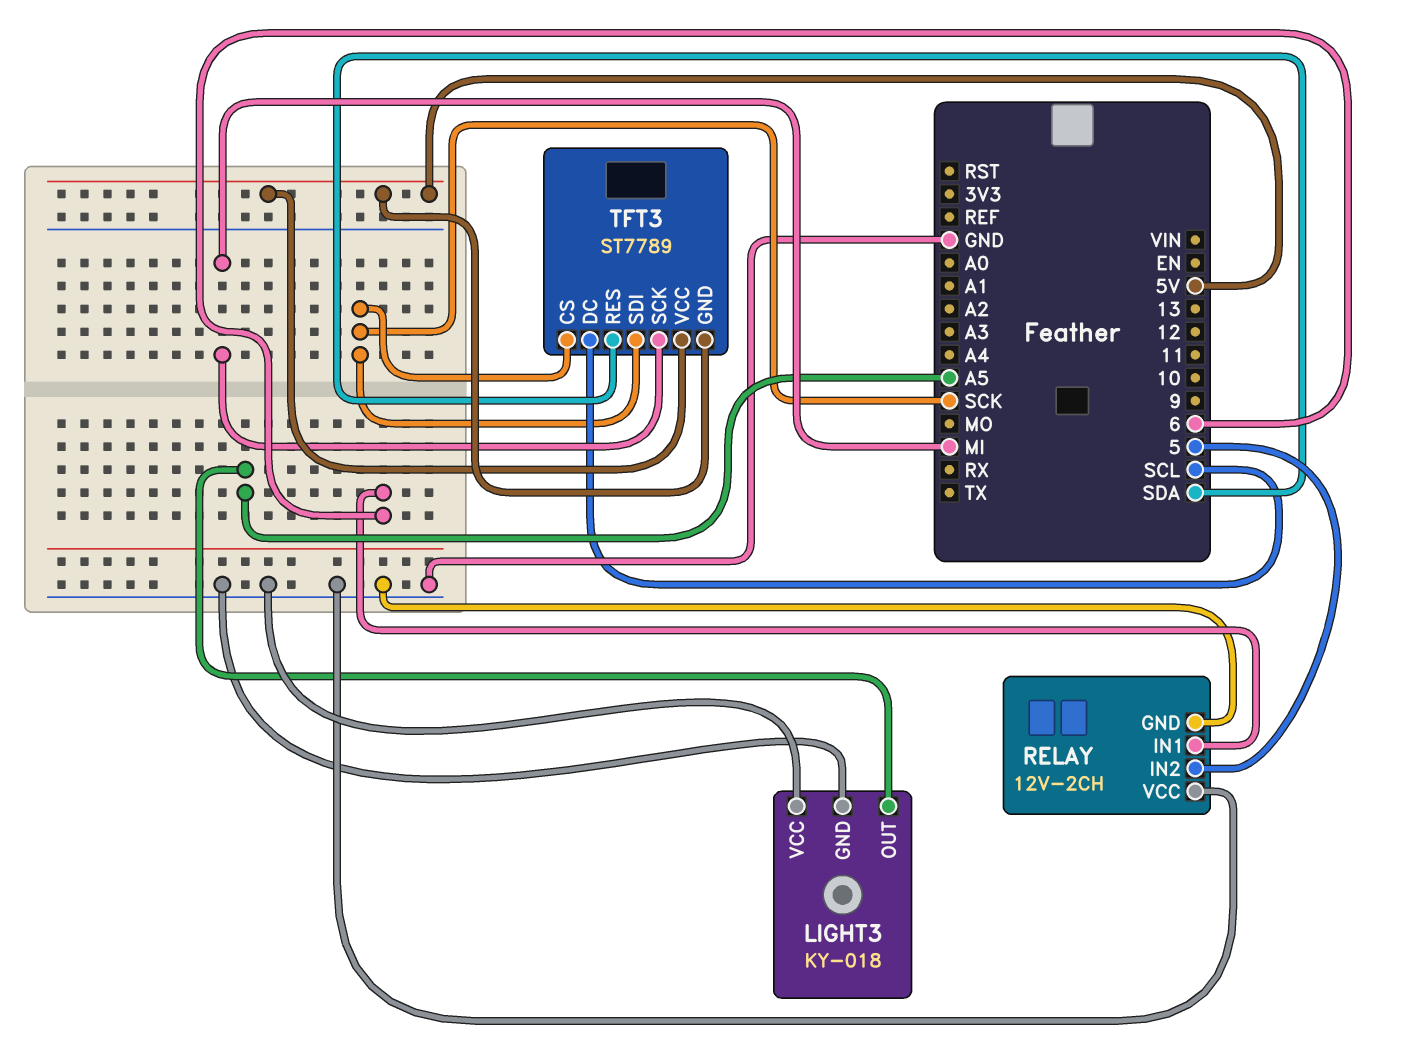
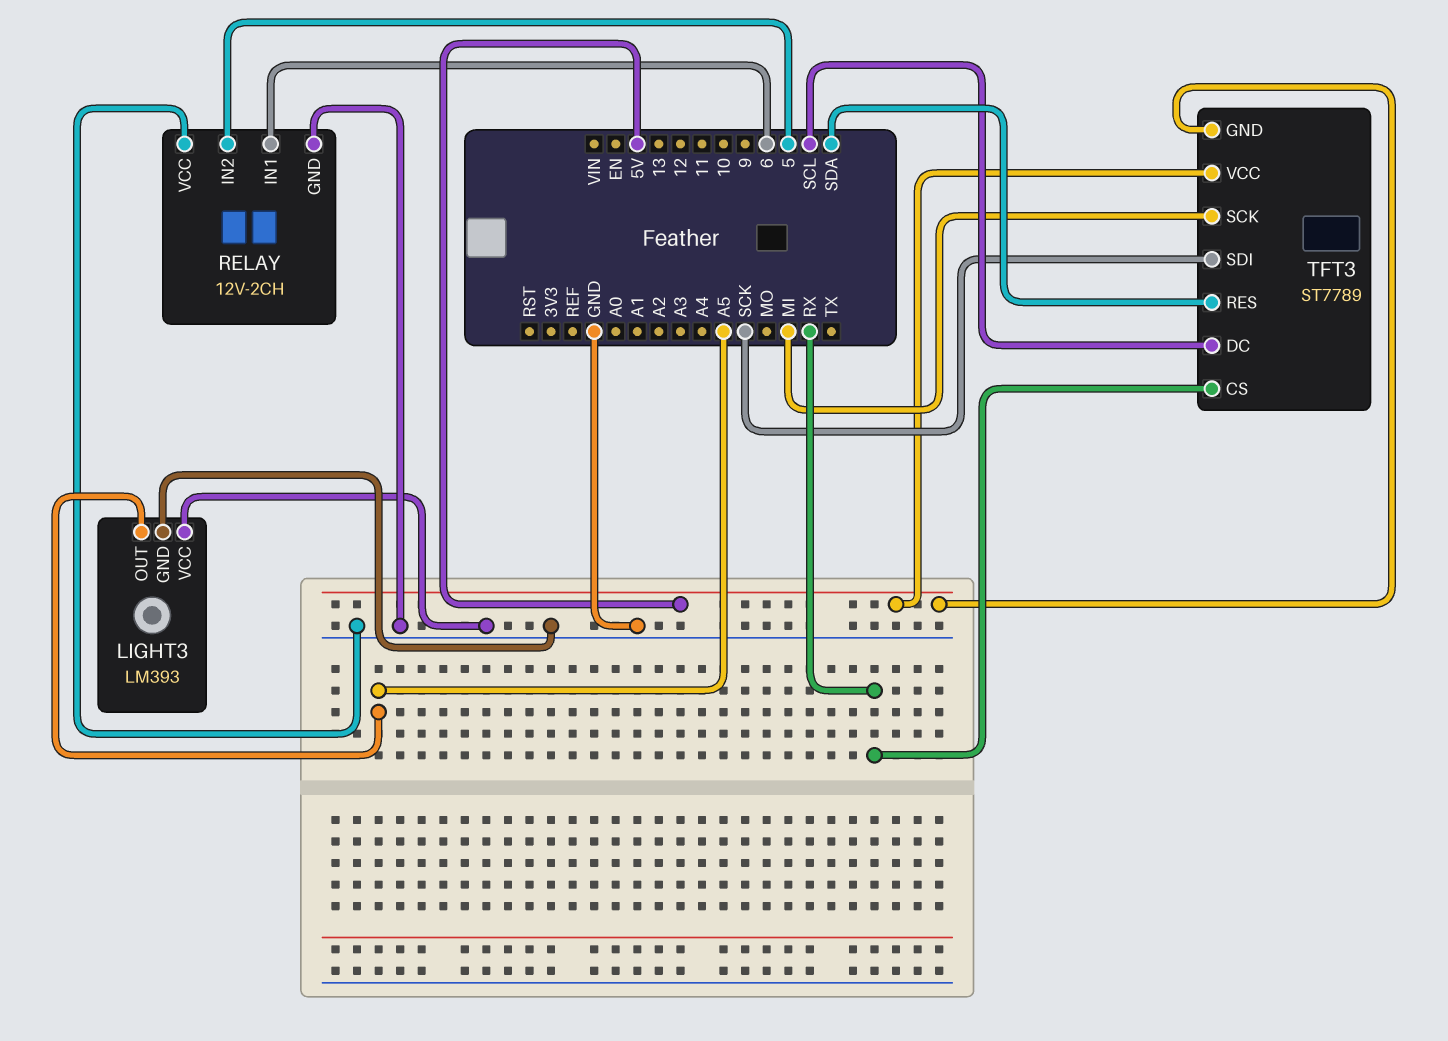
LIGHT3: KY-018 -> LM393
TFT3 pin CS: SCK -> RX

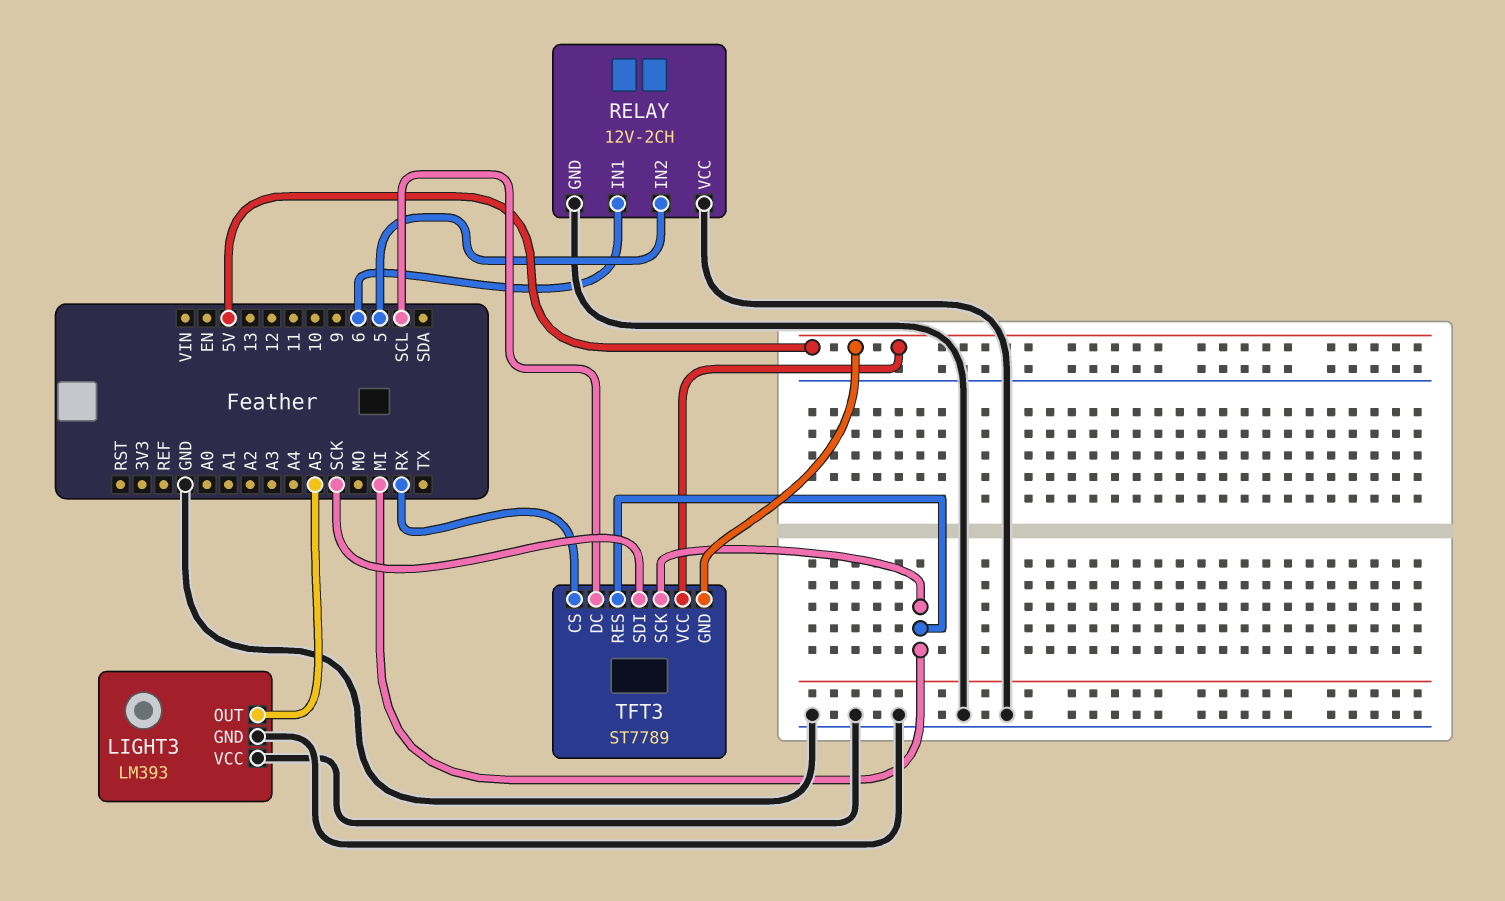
TFT3 pin RES: SDA -> MI

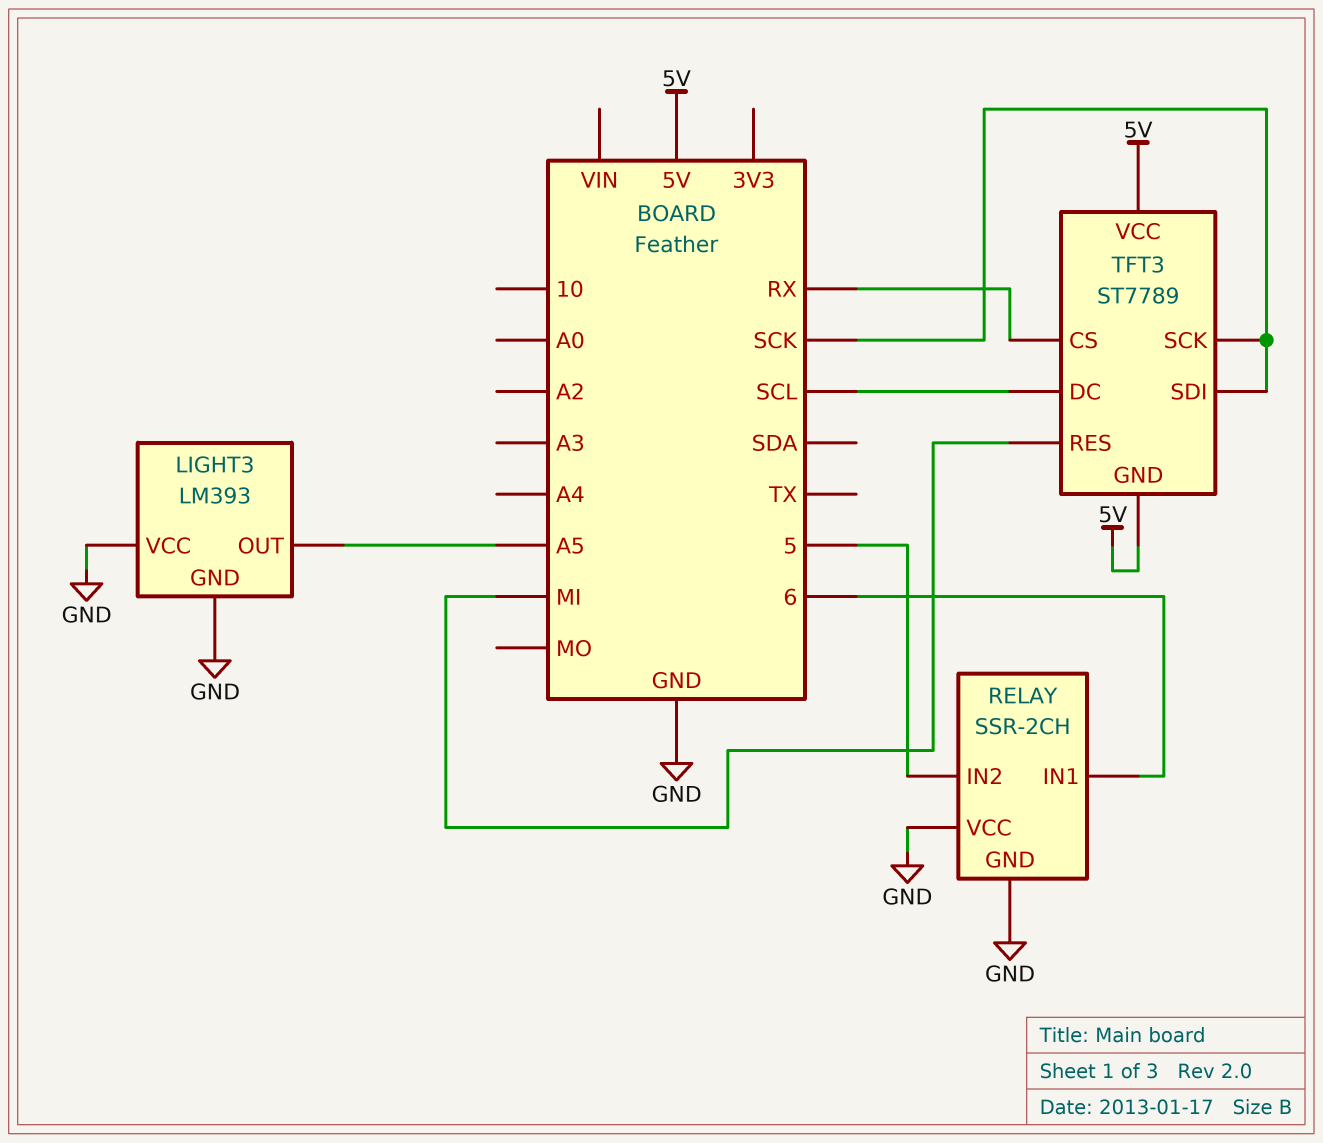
RELAY: 12V-2CH -> SSR-2CH
TFT3 pin SCK: MI -> SCK

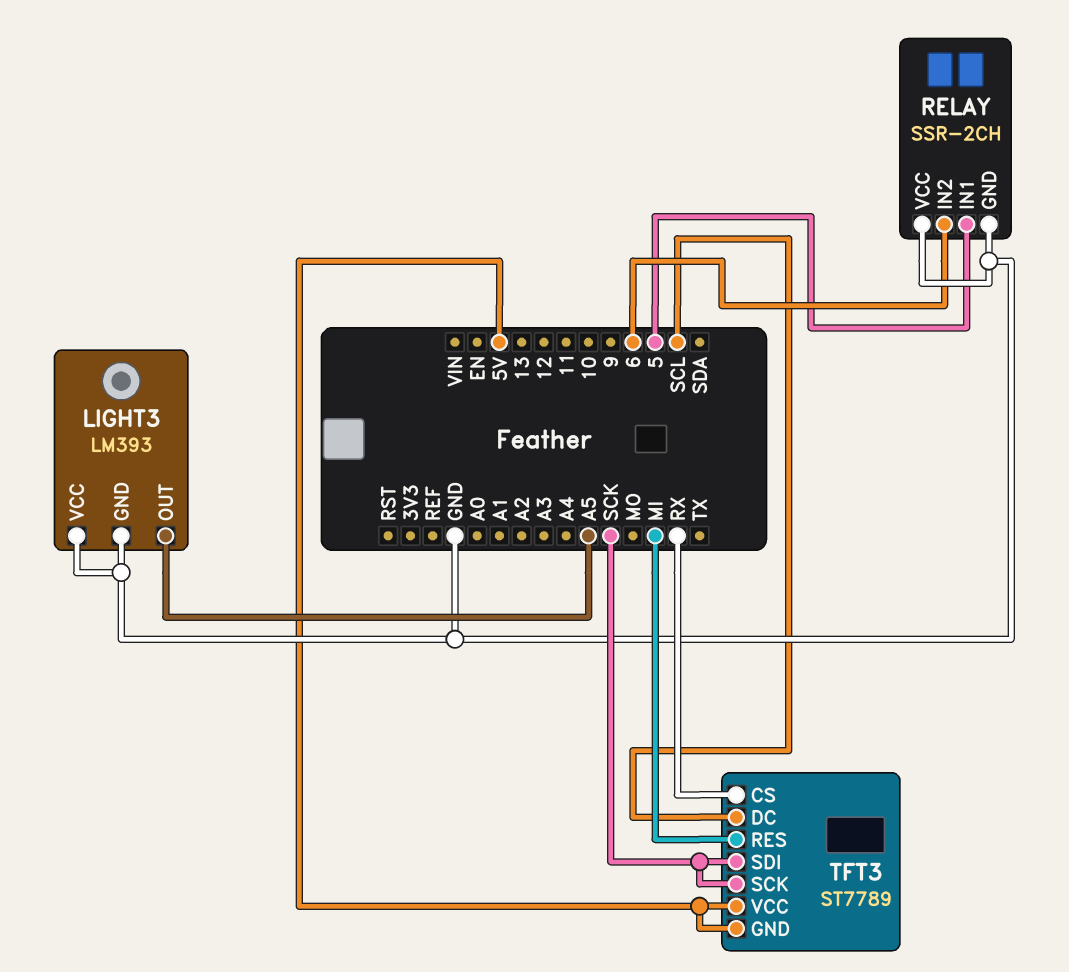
RELAY pin IN1: 6 -> 5
RELAY pin IN2: 5 -> 6

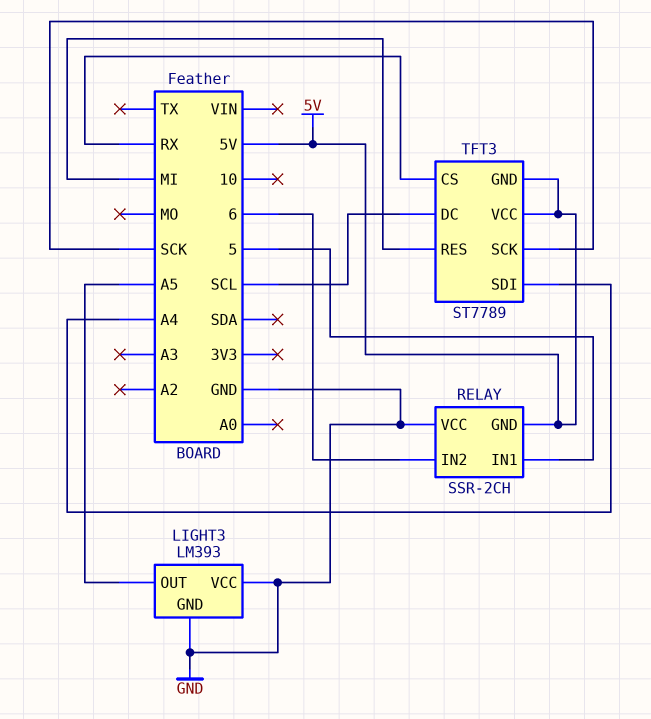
RELAY pin GND: GND -> 5V
TFT3 pin SDI: SCK -> A4

